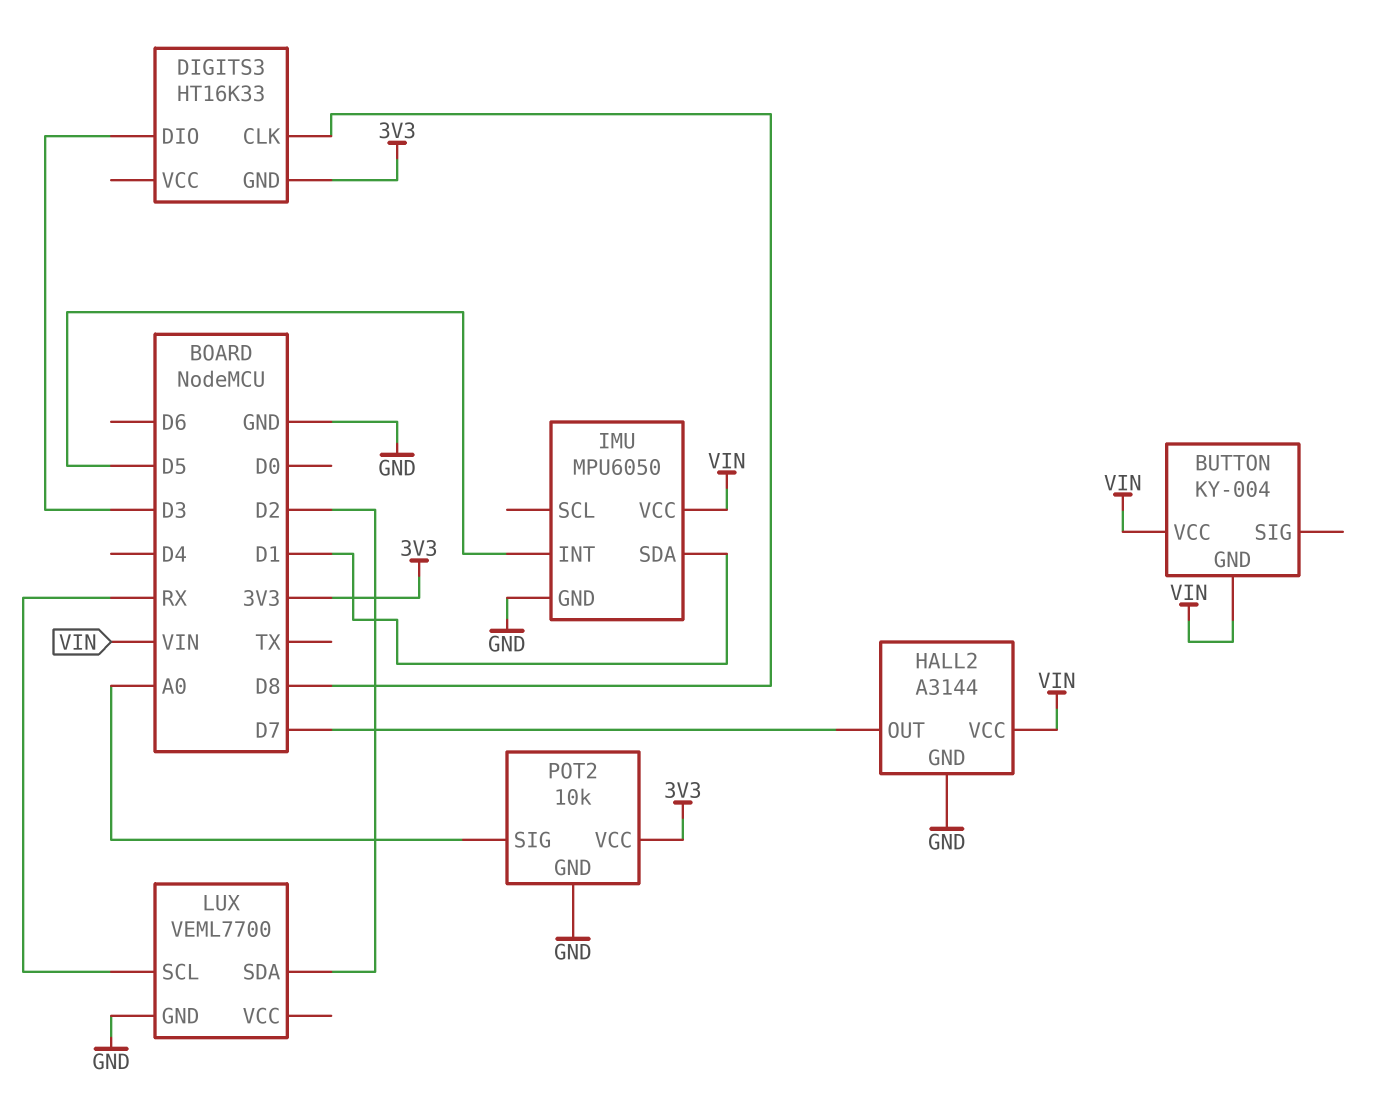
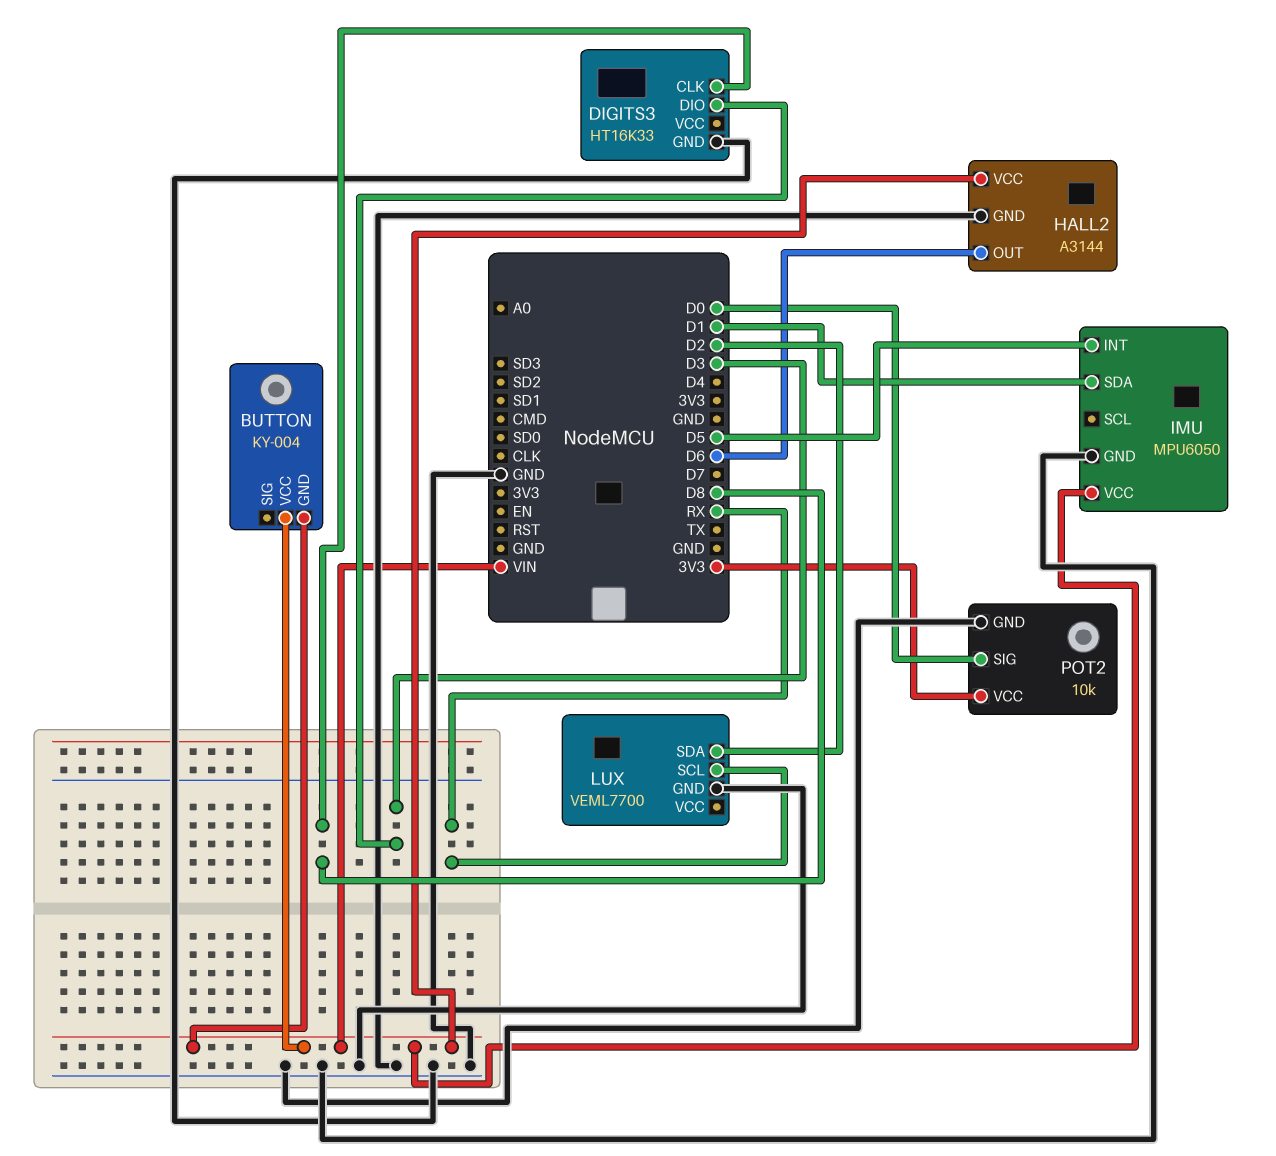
DIGITS3 pin GND: 3V3 -> GND
HALL2 pin OUT: D7 -> D6
POT2 pin SIG: A0 -> D0

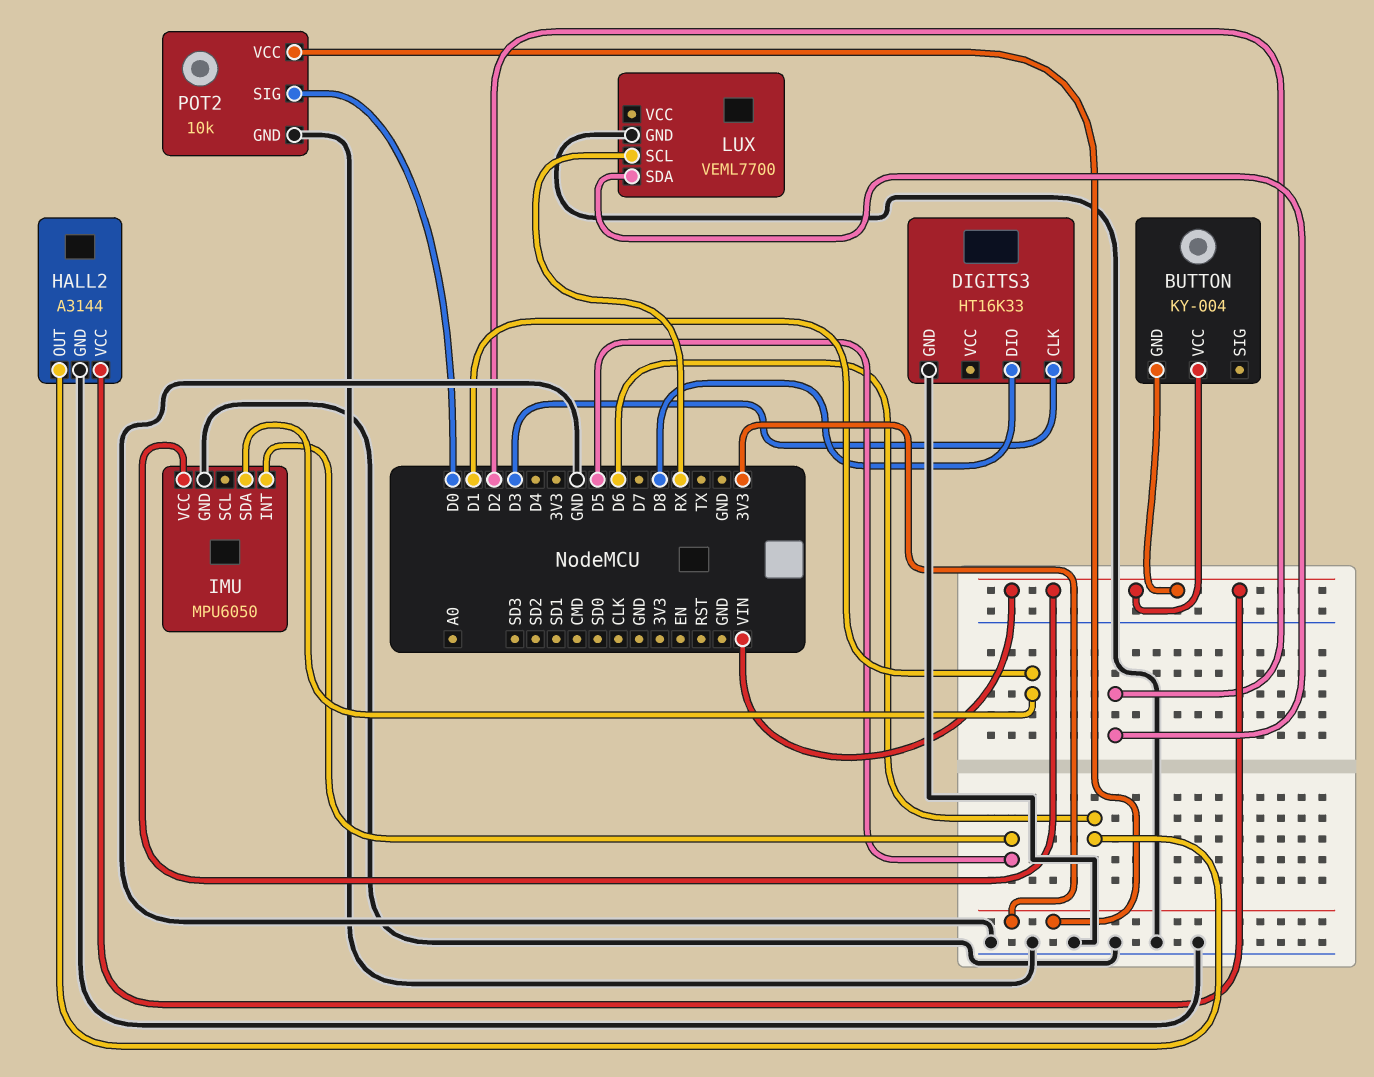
DIGITS3 pin CLK: D8 -> D3
DIGITS3 pin DIO: D3 -> D8

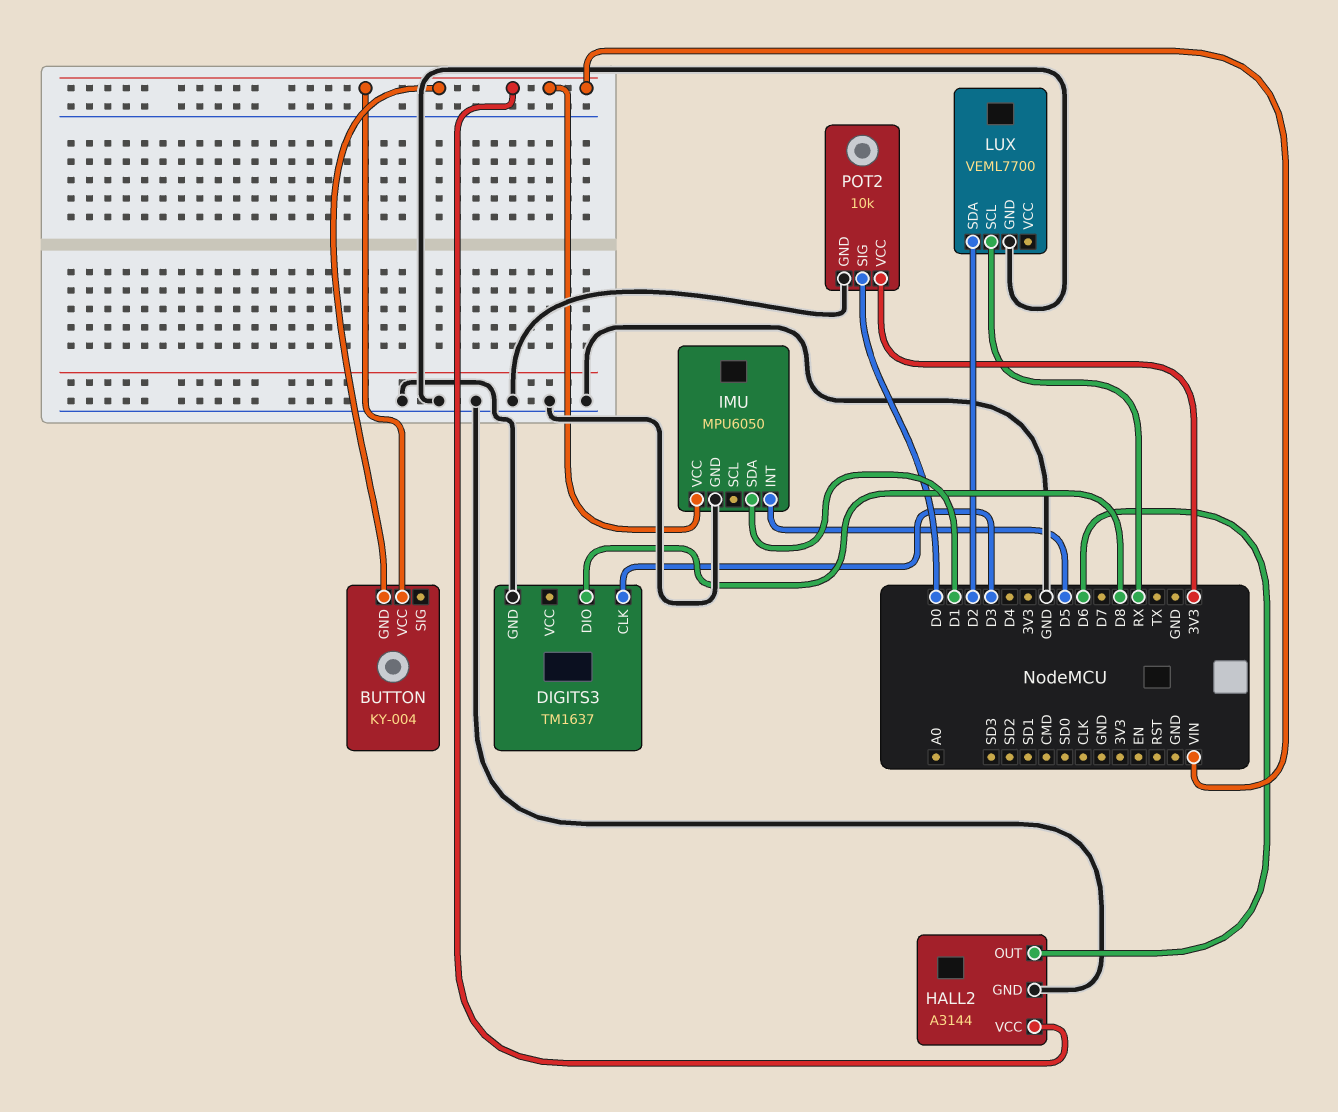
DIGITS3: HT16K33 -> TM1637

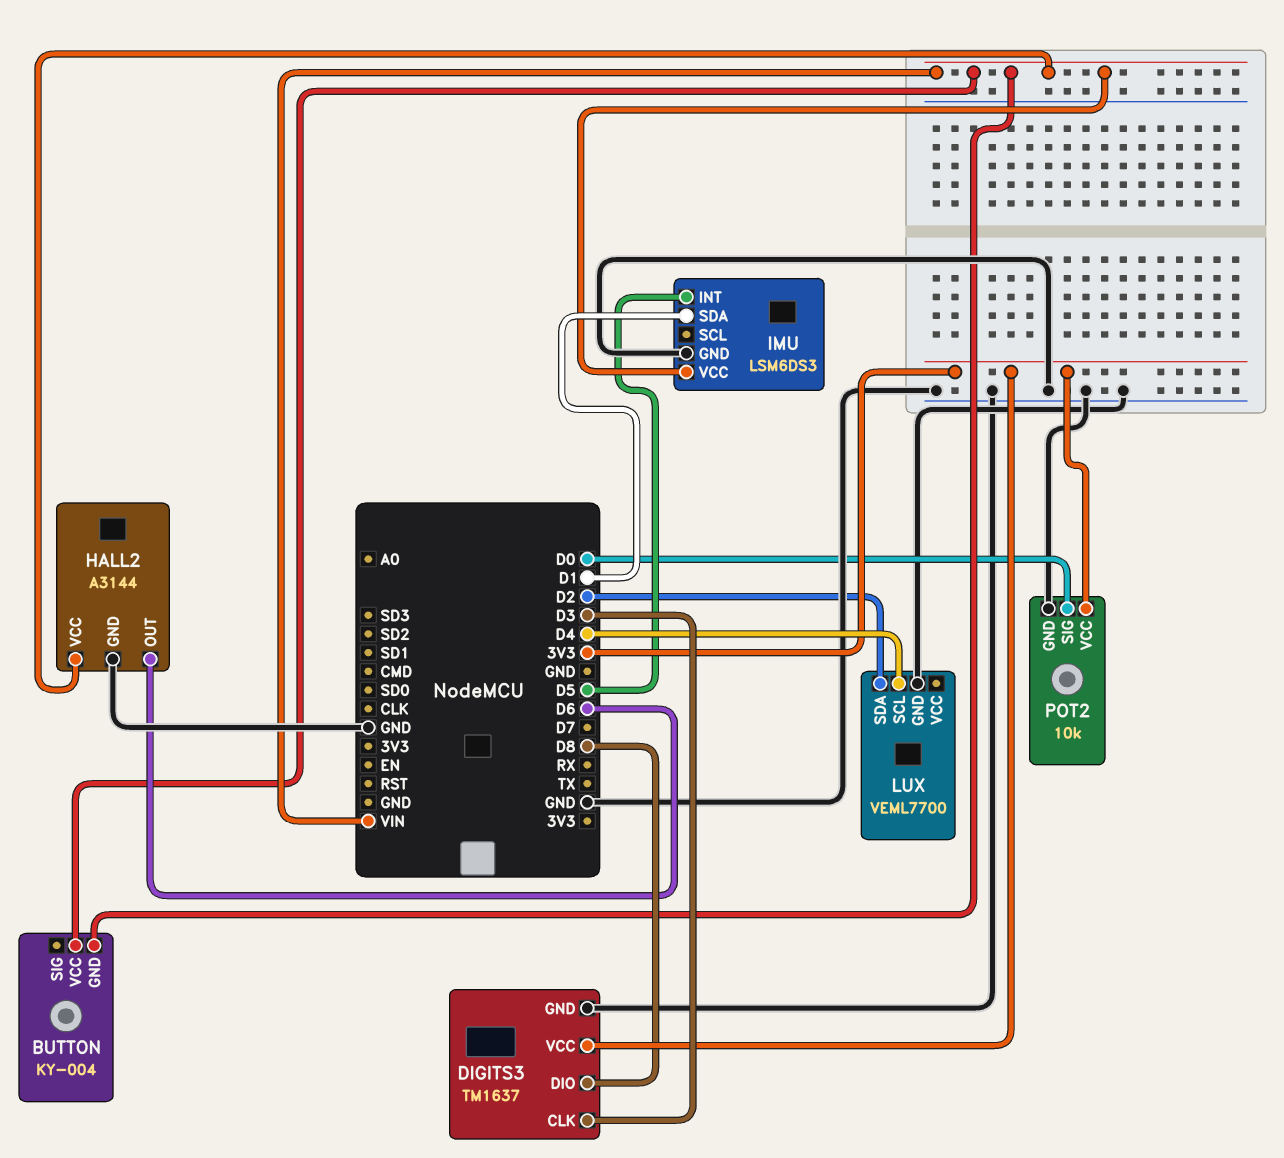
DIGITS3 pin VCC: none -> 3V3
IMU: MPU6050 -> LSM6DS3
LUX pin SCL: RX -> D4

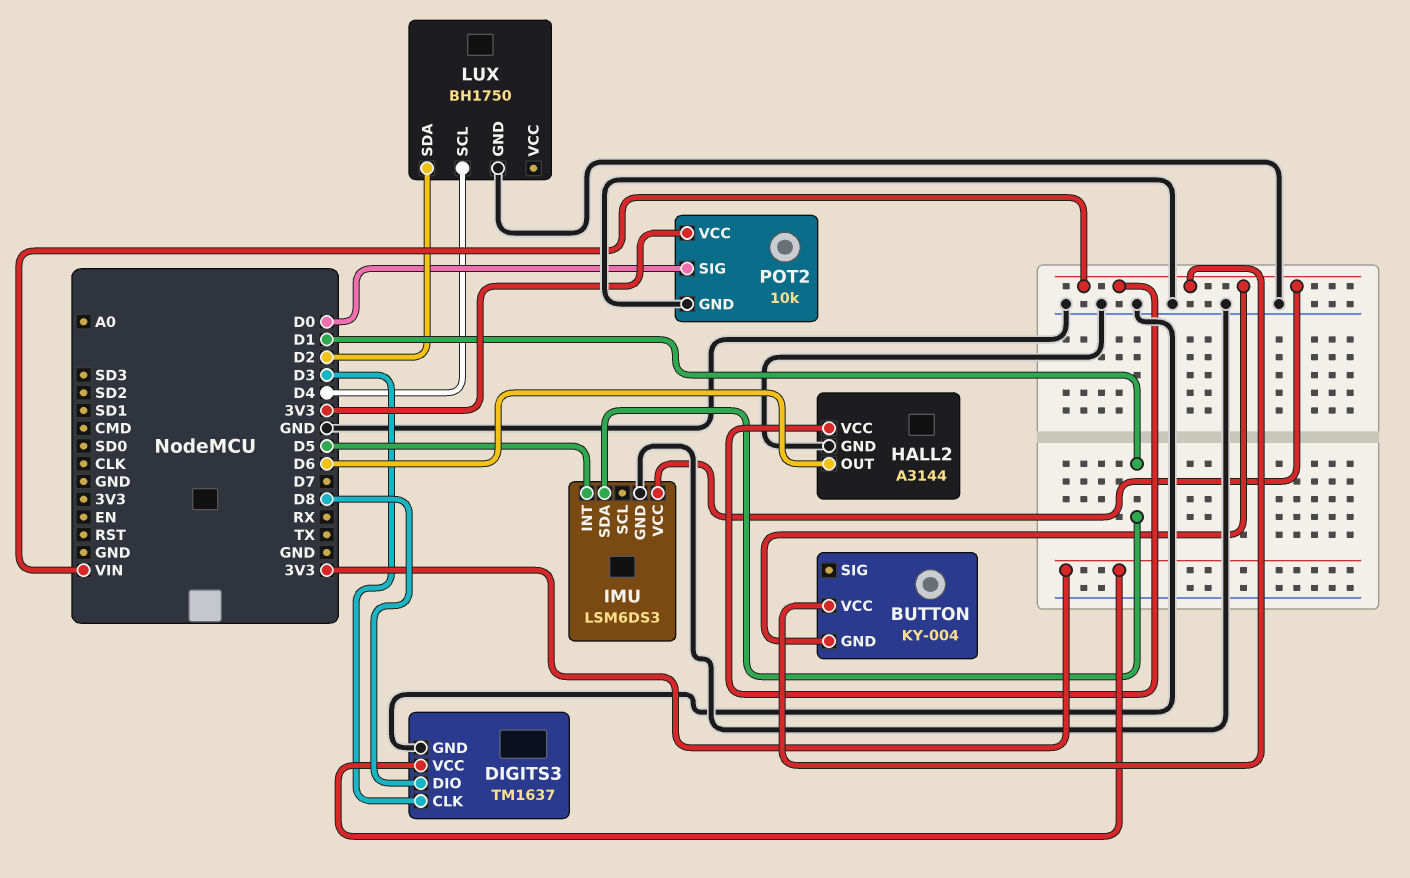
LUX: VEML7700 -> BH1750

